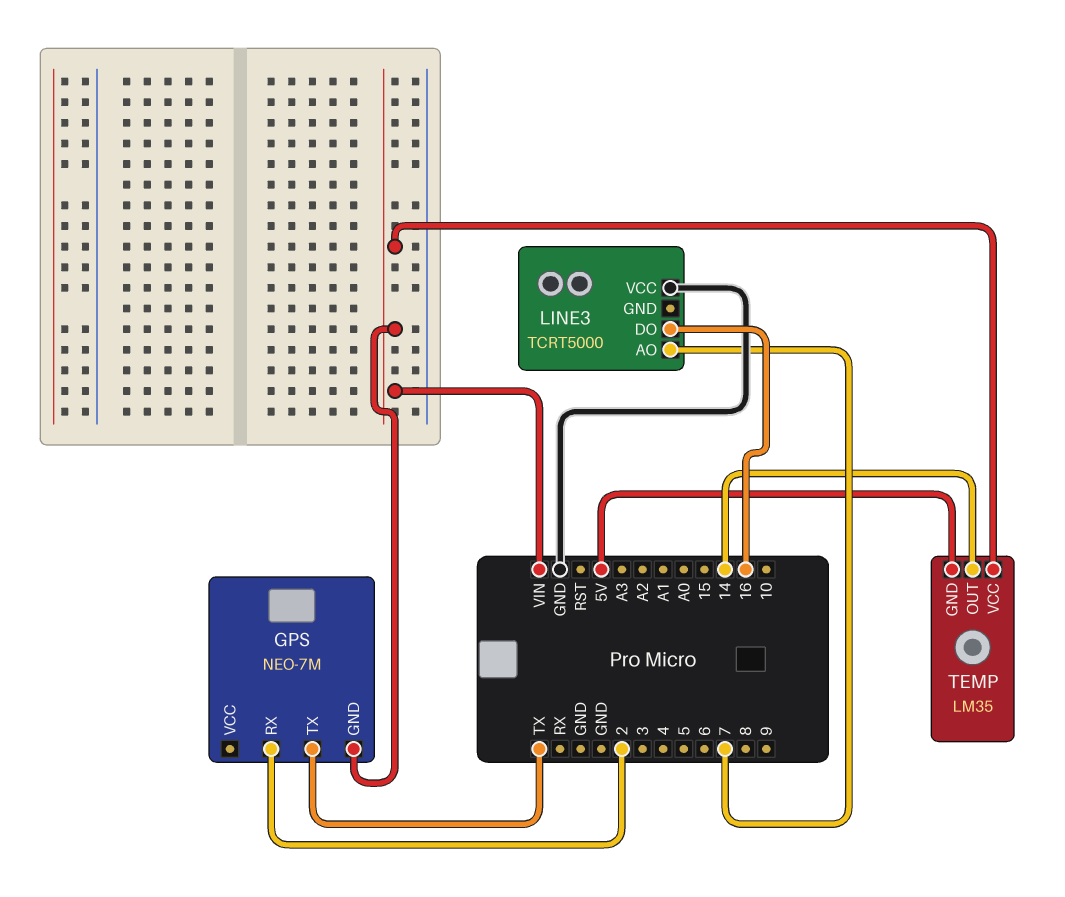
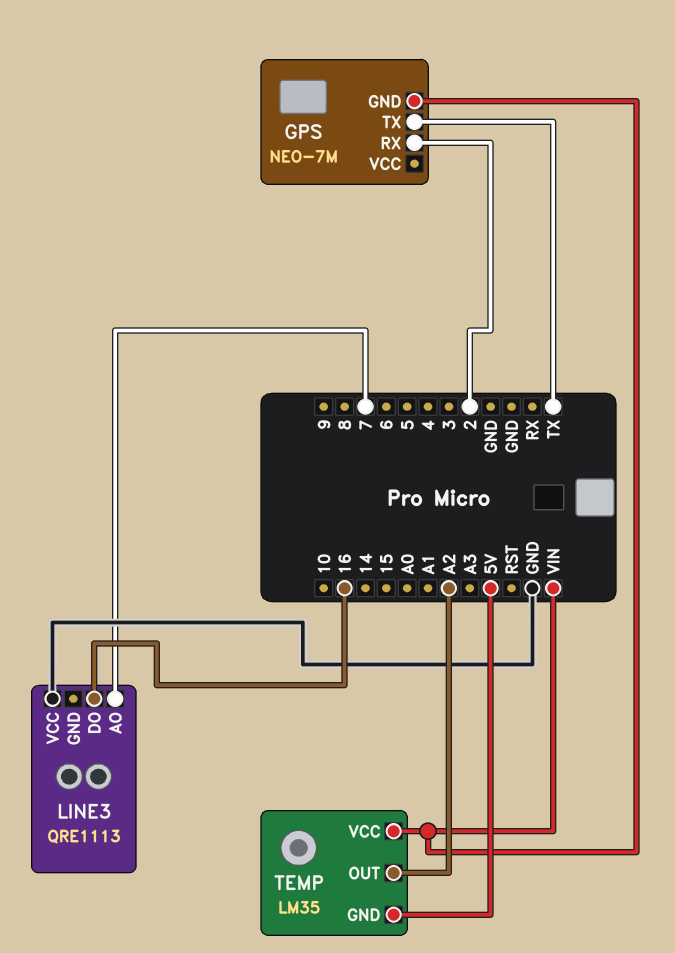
LINE3: TCRT5000 -> QRE1113
TEMP pin OUT: 14 -> A2

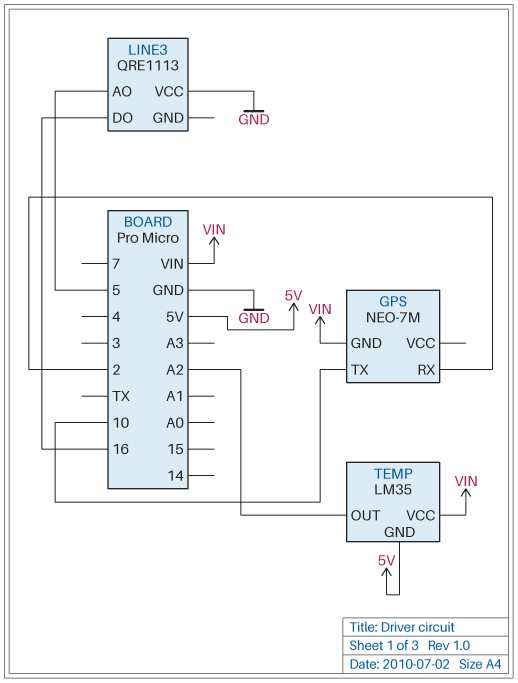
GPS pin TX: TX -> 10
LINE3 pin AO: 7 -> 5

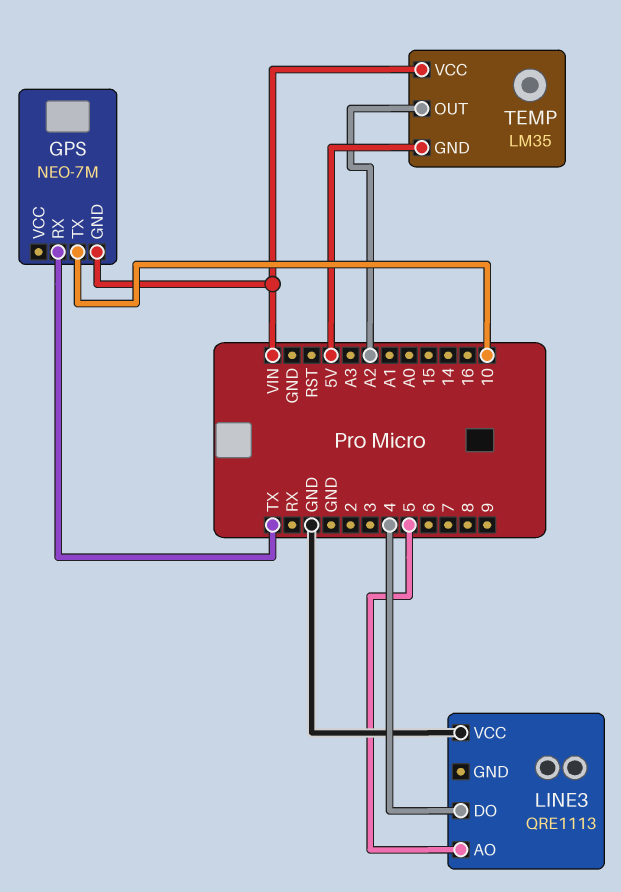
GPS pin RX: 2 -> TX
LINE3 pin DO: 16 -> 4

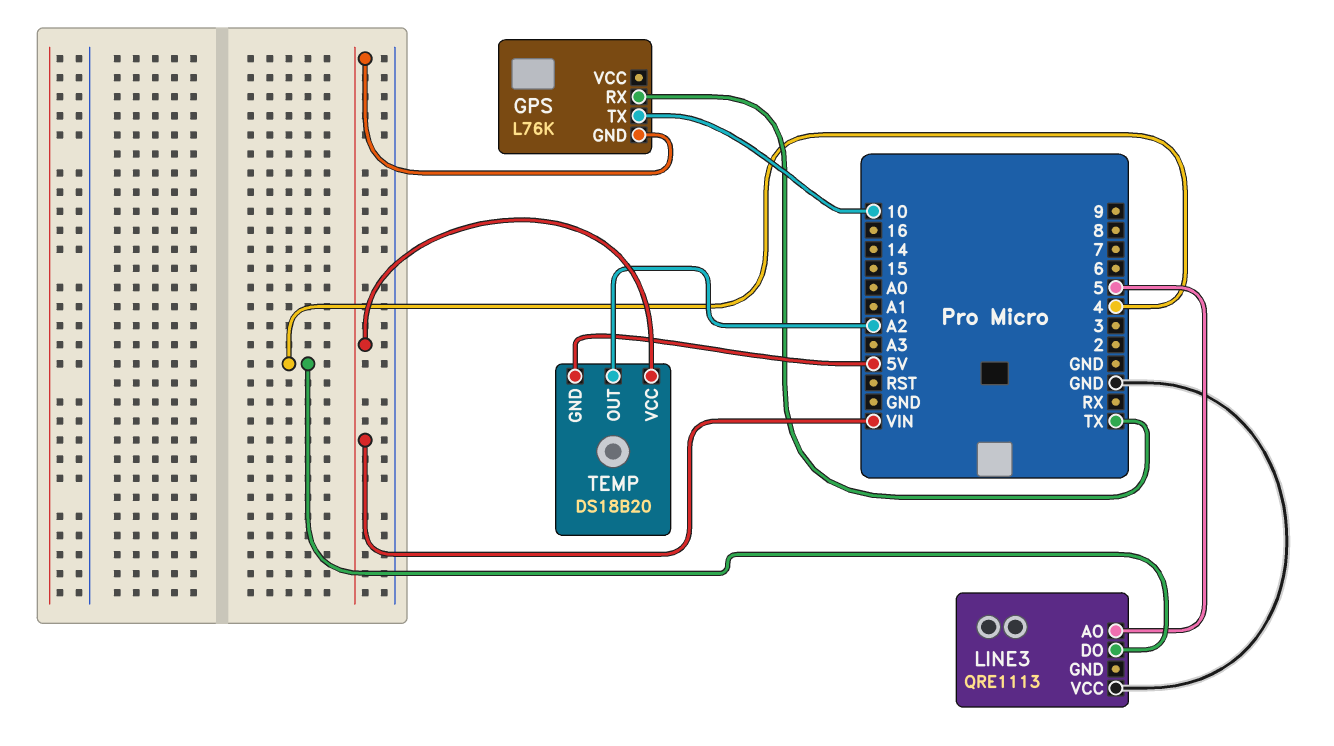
GPS: NEO-7M -> L76K
TEMP: LM35 -> DS18B20

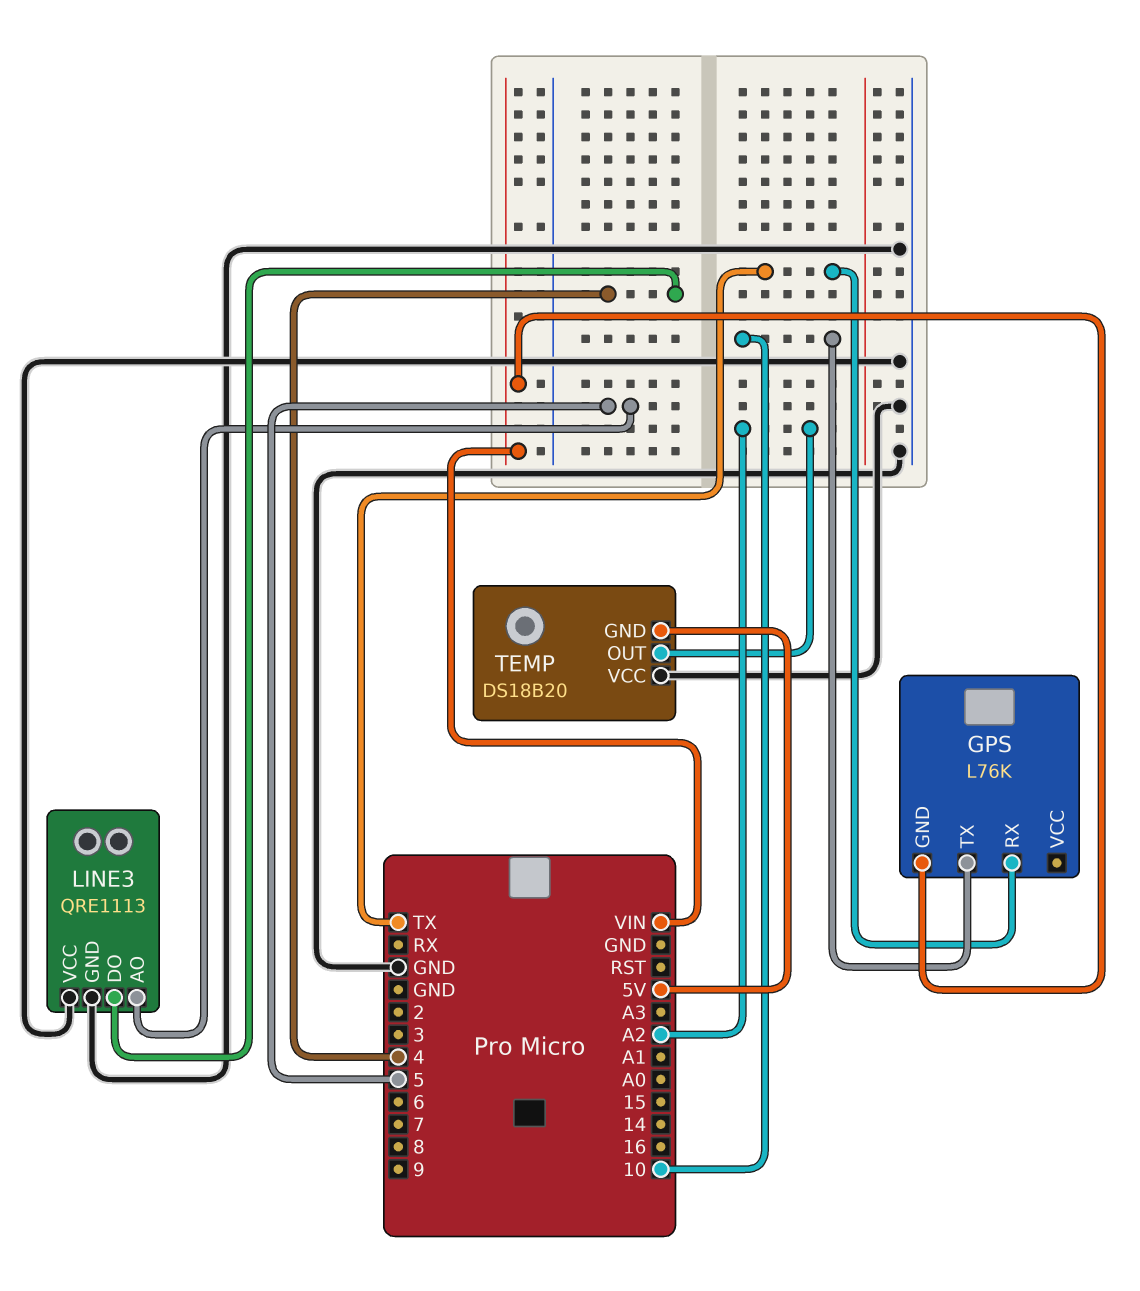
LINE3 pin GND: none -> GND
TEMP pin VCC: VIN -> GND

